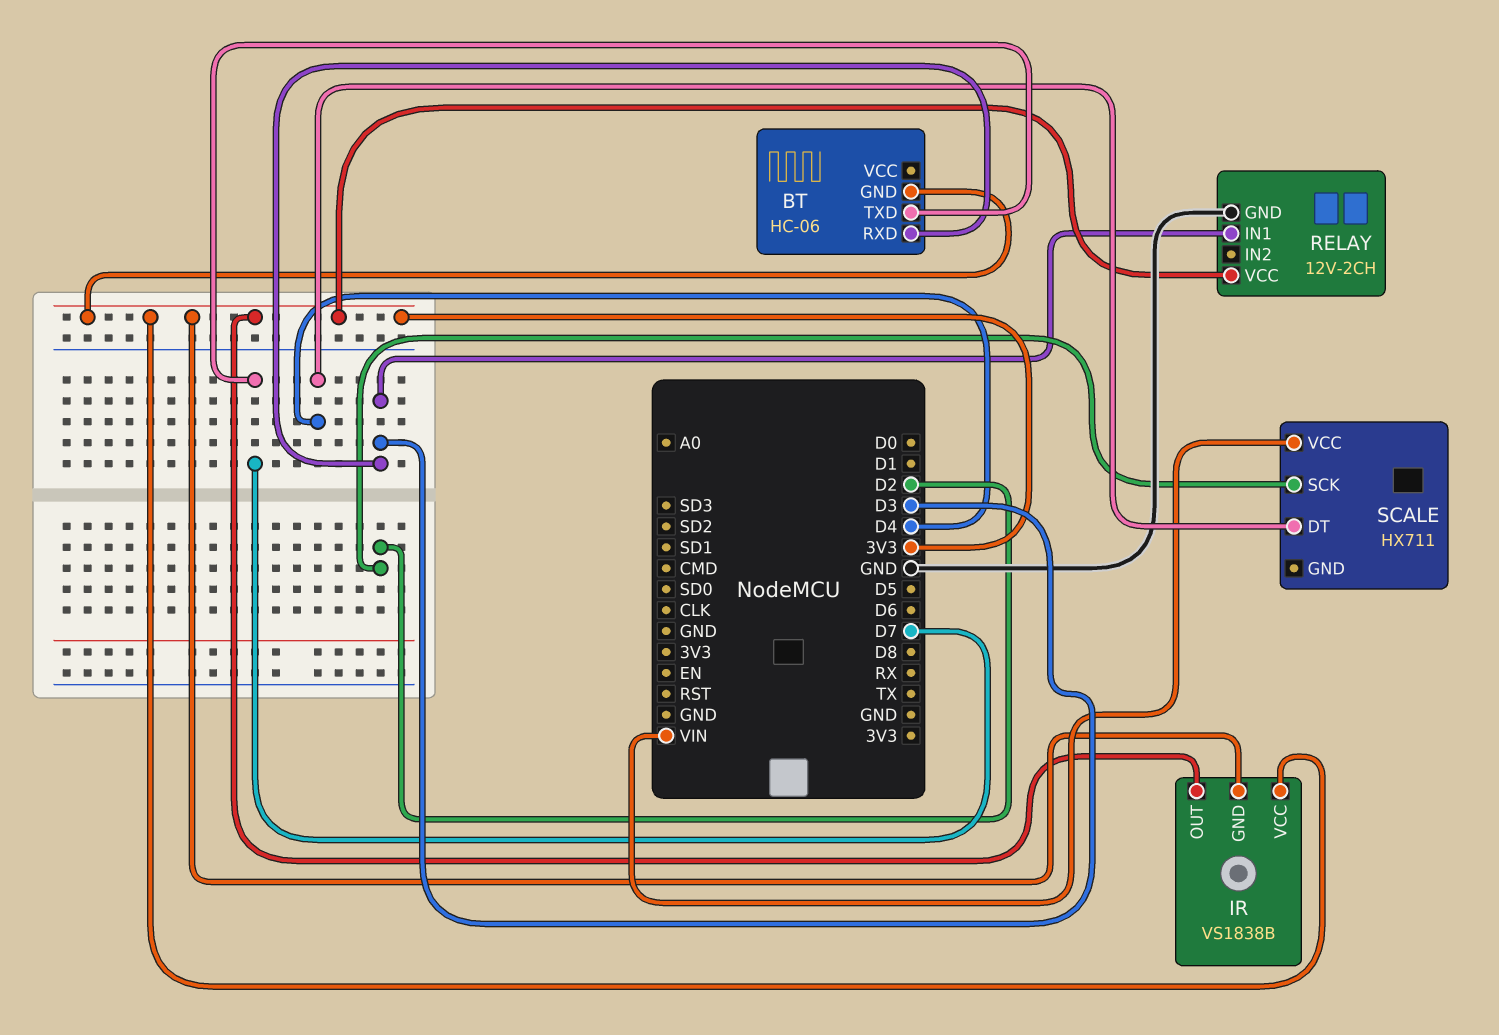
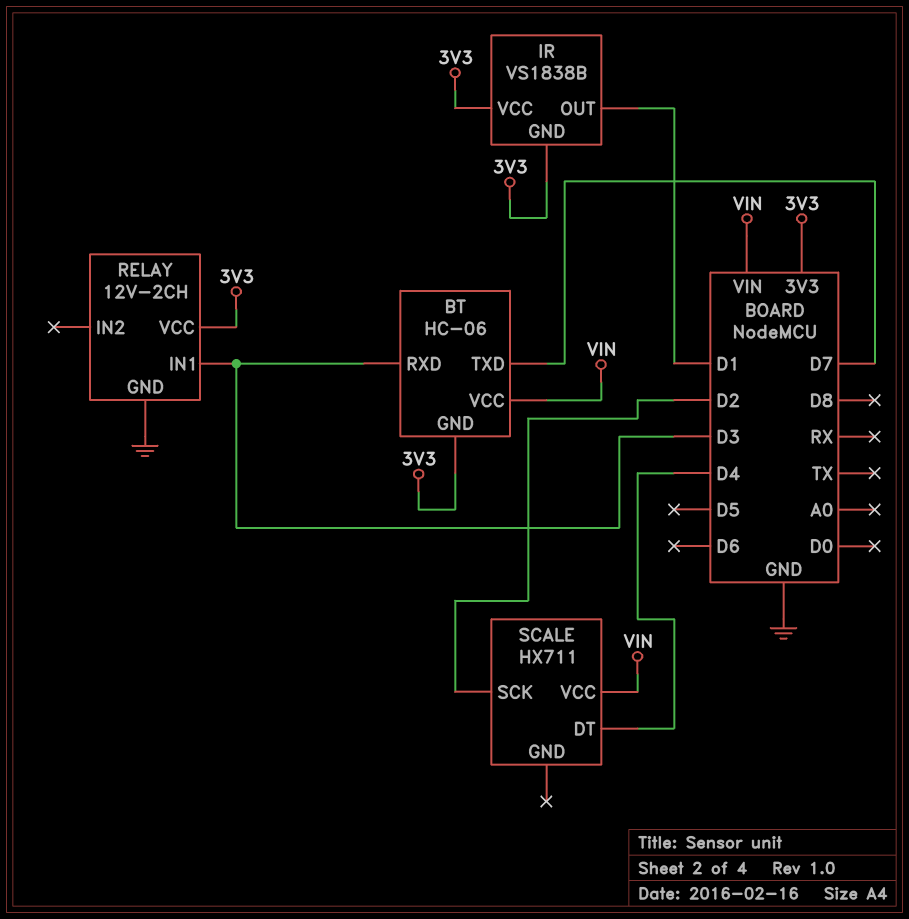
BT pin VCC: none -> VIN
IR pin OUT: 3V3 -> D1

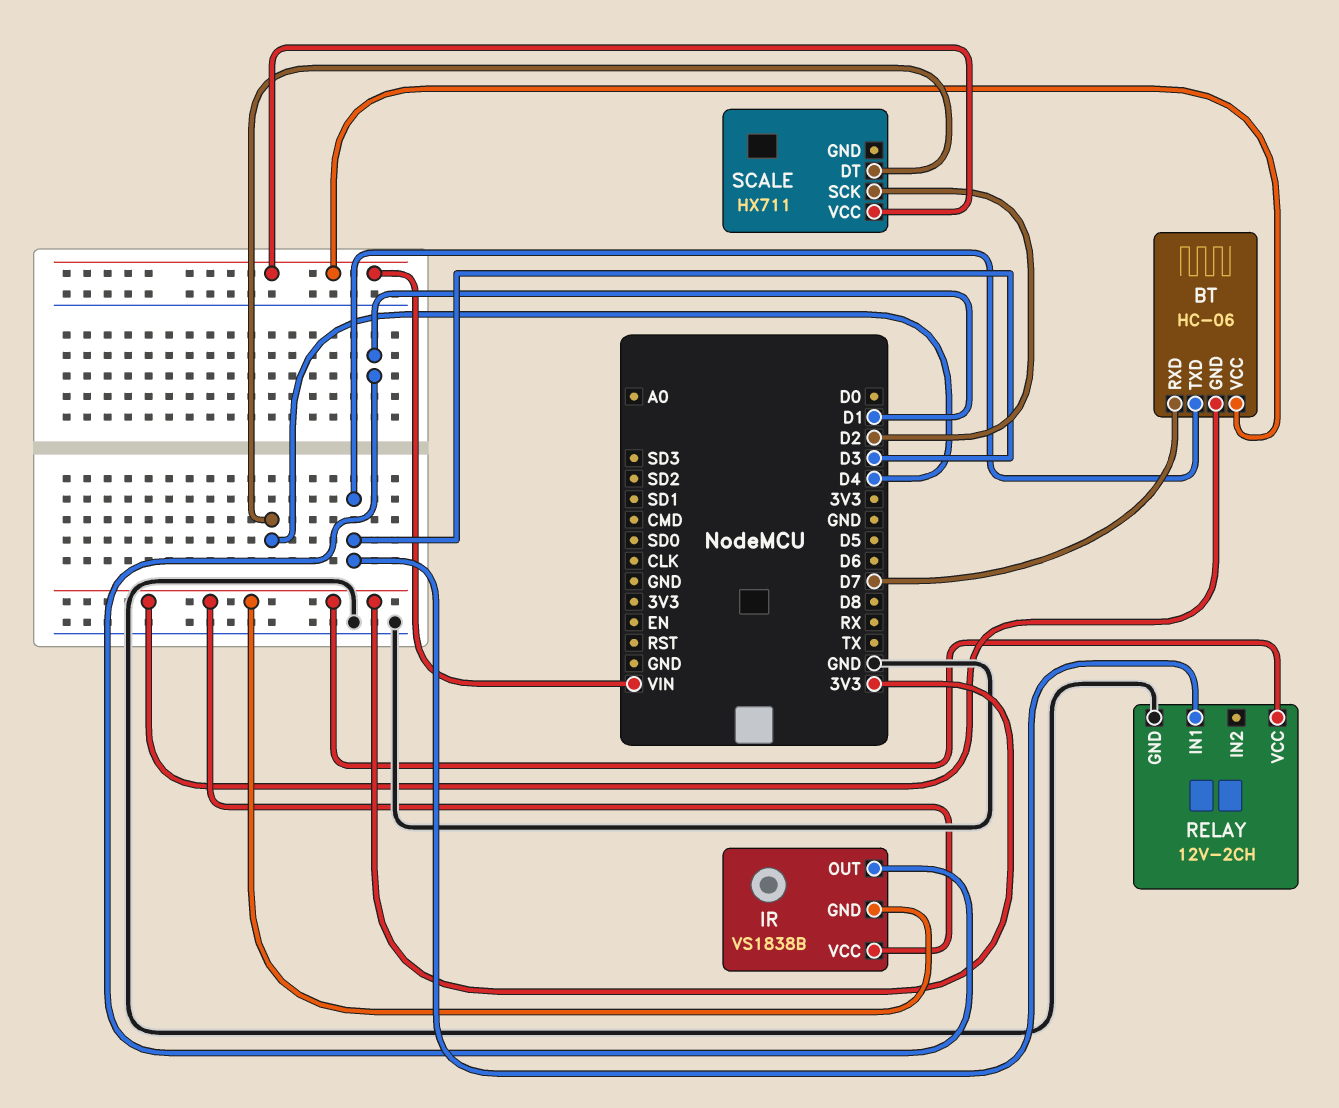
BT pin RXD: D3 -> D7
BT pin TXD: D7 -> D3

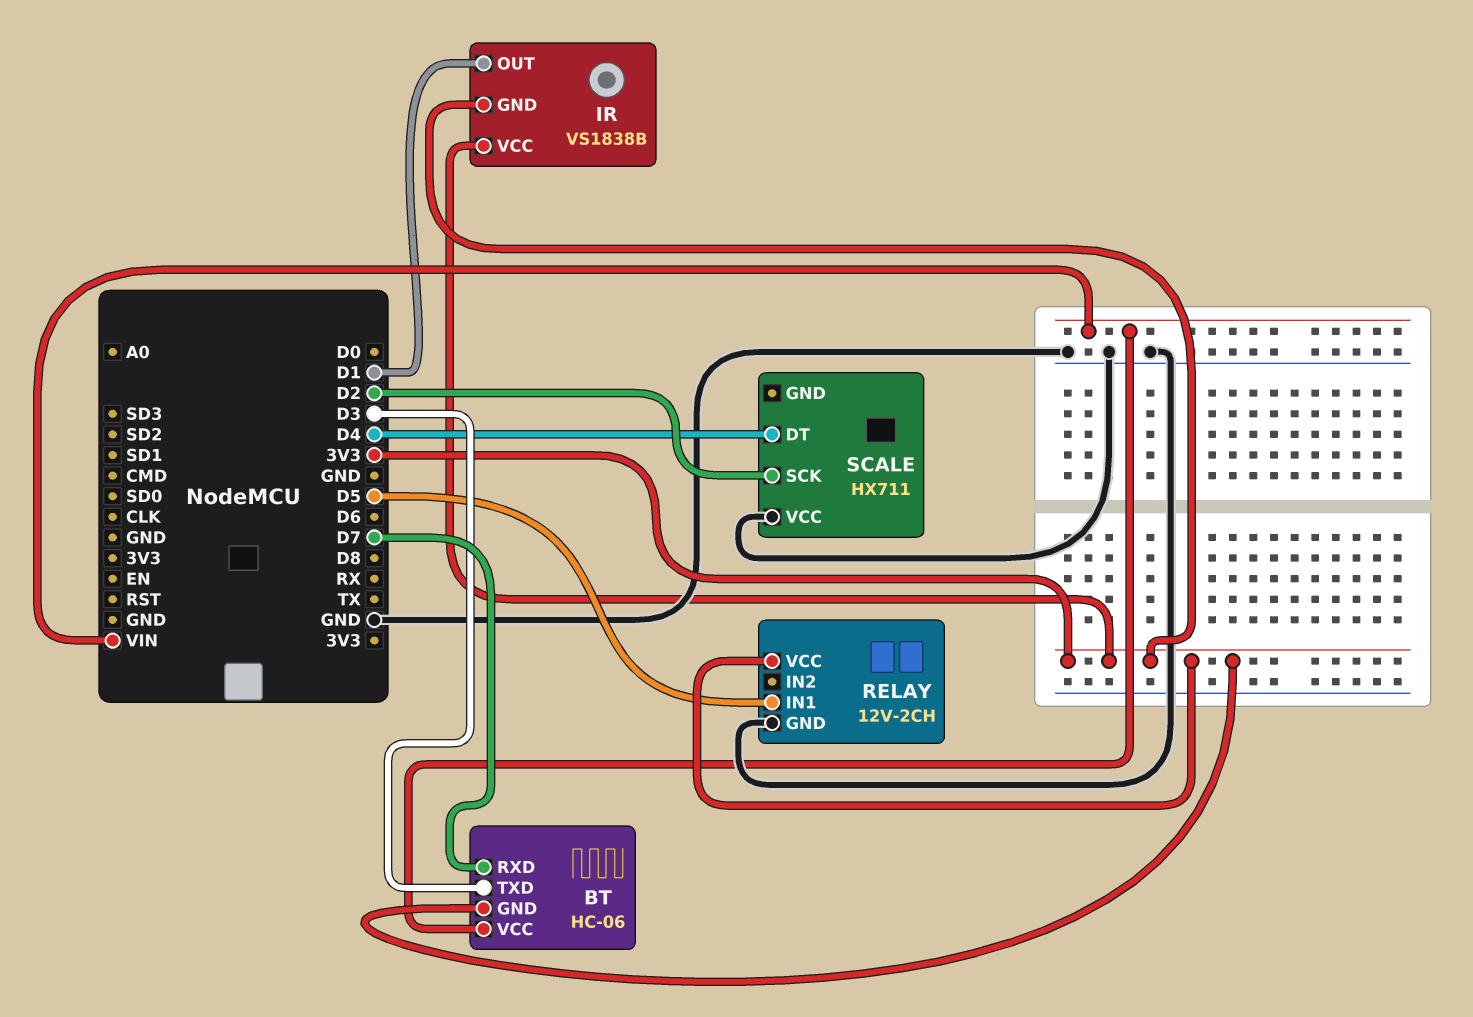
RELAY pin IN1: D3 -> D5
SCALE pin VCC: VIN -> GND

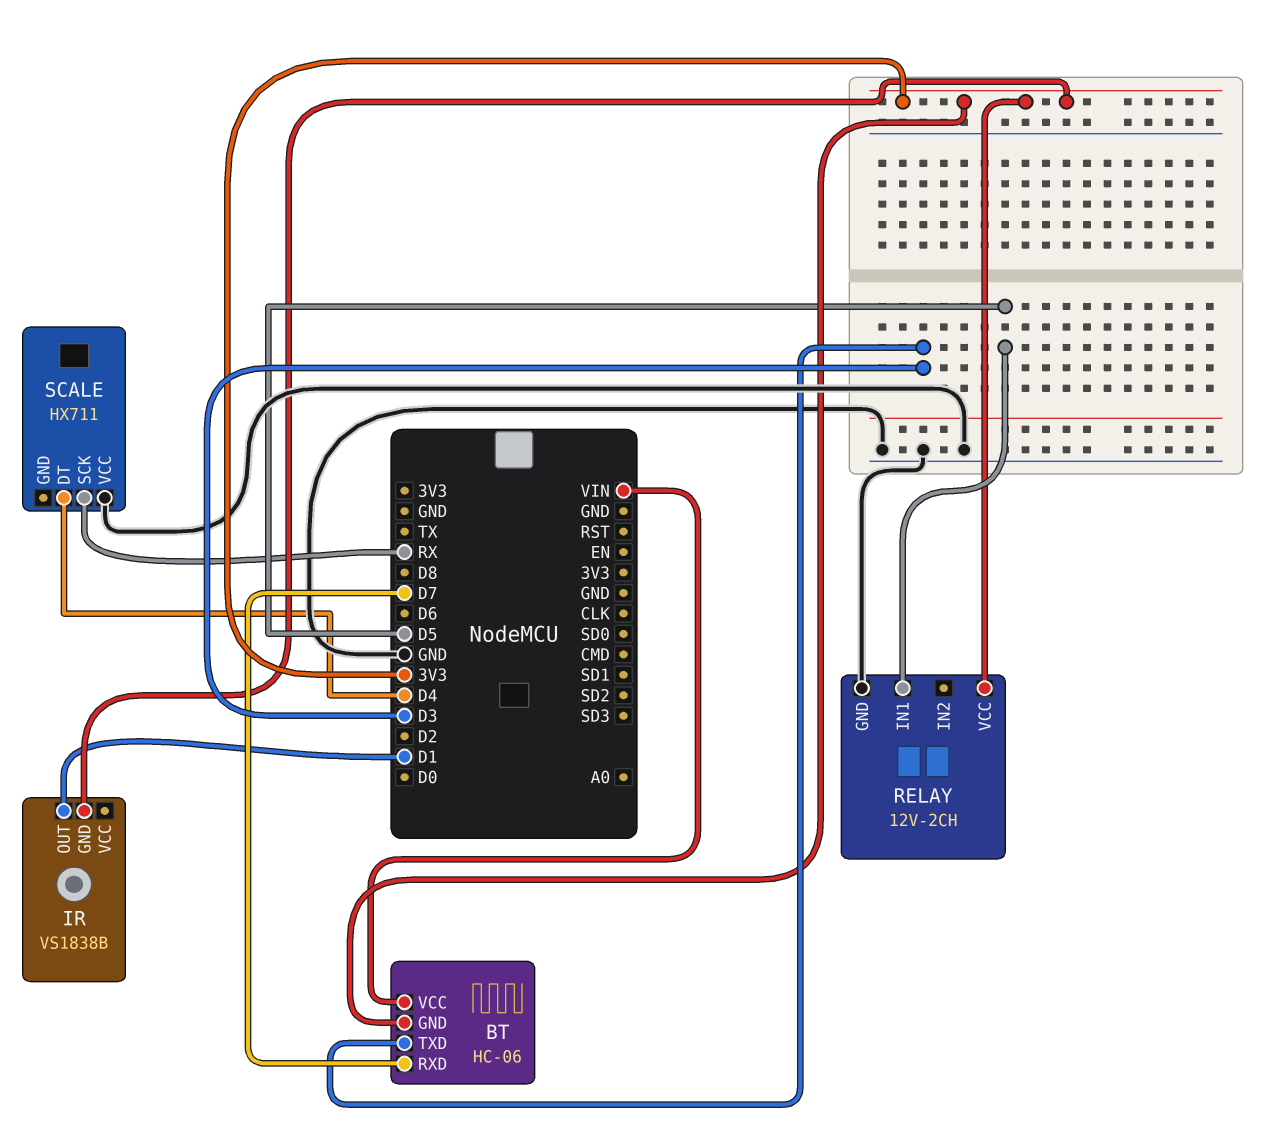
IR pin VCC: 3V3 -> none
SCALE pin SCK: D2 -> RX

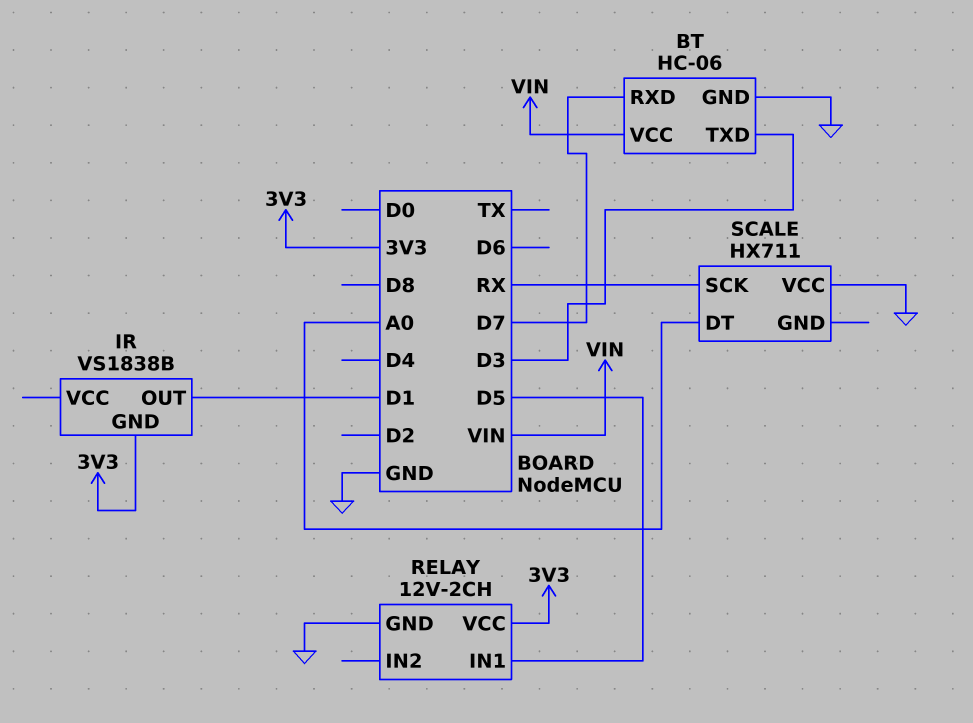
BT pin GND: 3V3 -> GND
SCALE pin DT: D4 -> A0

